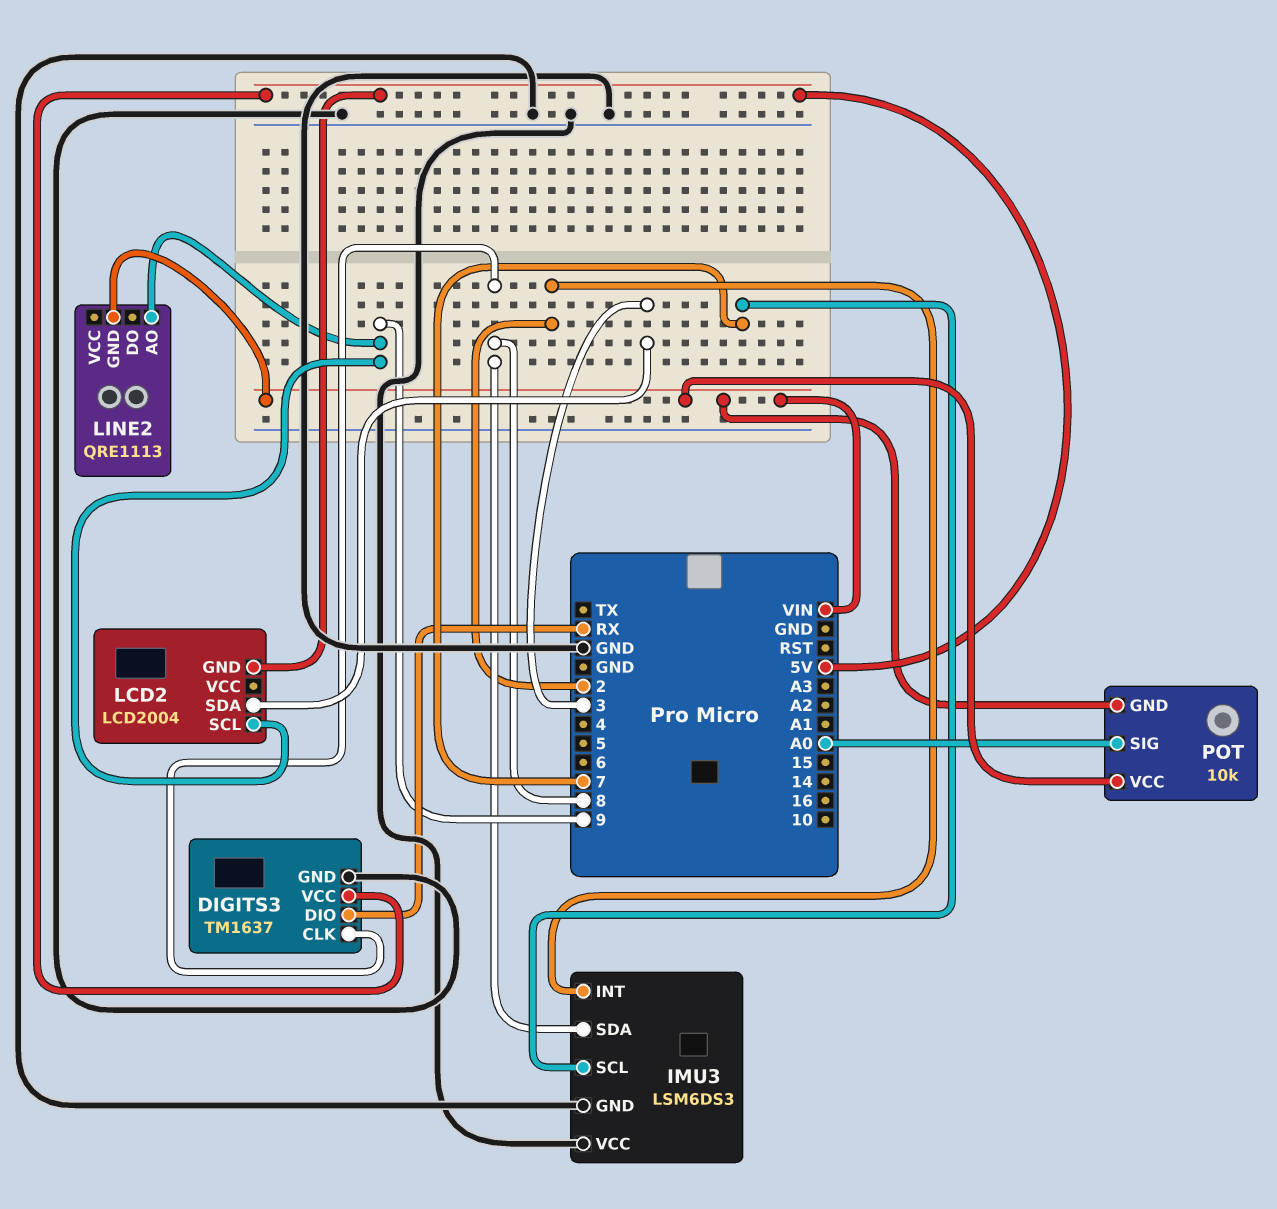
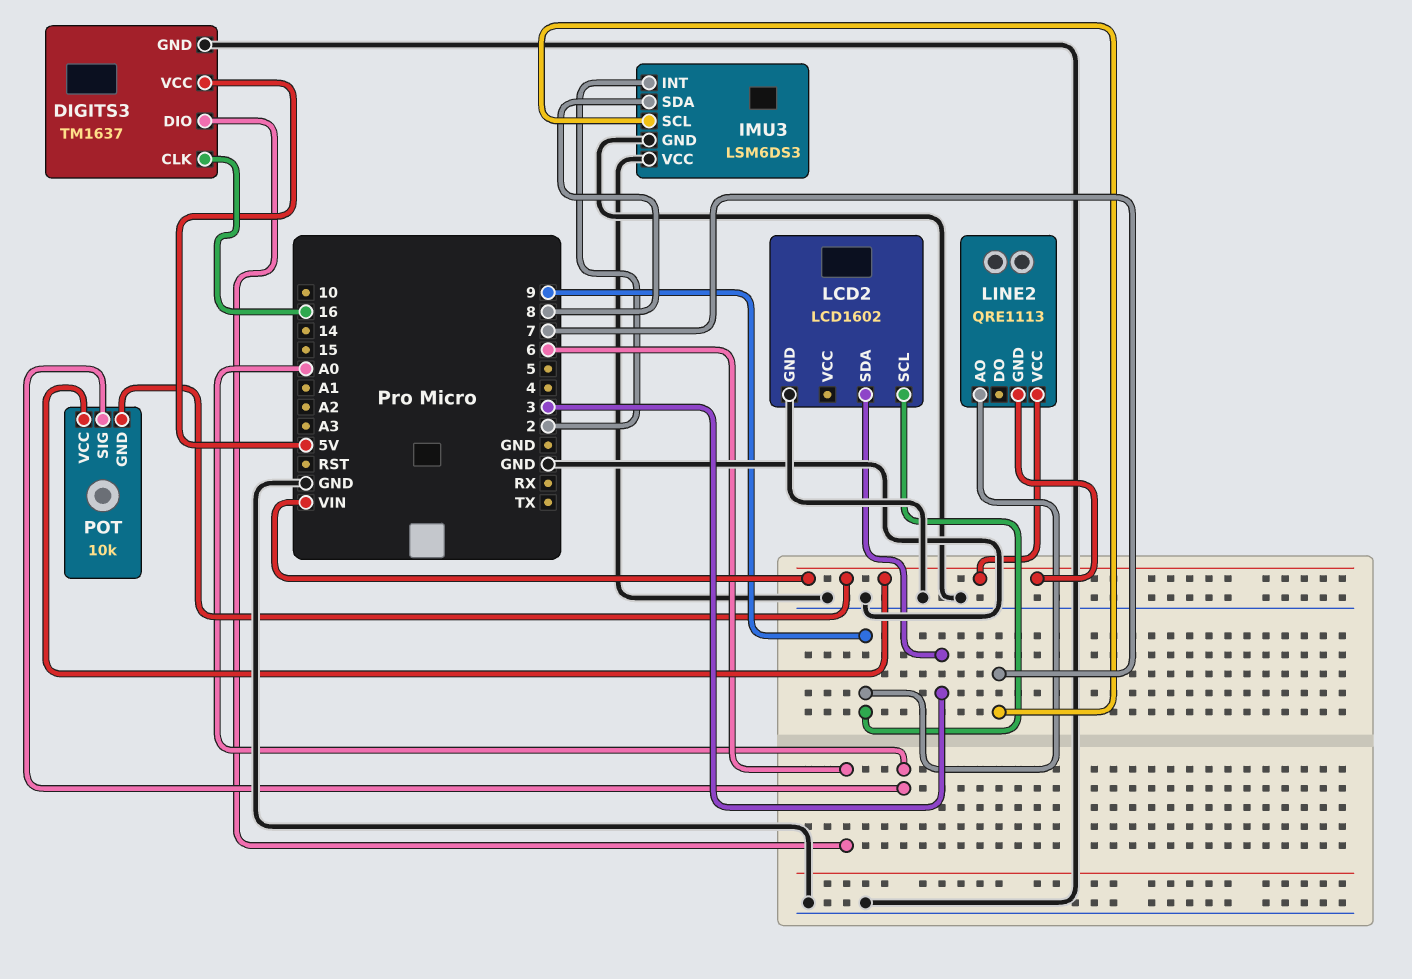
DIGITS3 pin CLK: 8 -> 16
DIGITS3 pin DIO: RX -> 6
LCD2: LCD2004 -> LCD1602
LCD2 pin GND: 5V -> GND
LINE2 pin VCC: none -> VIN

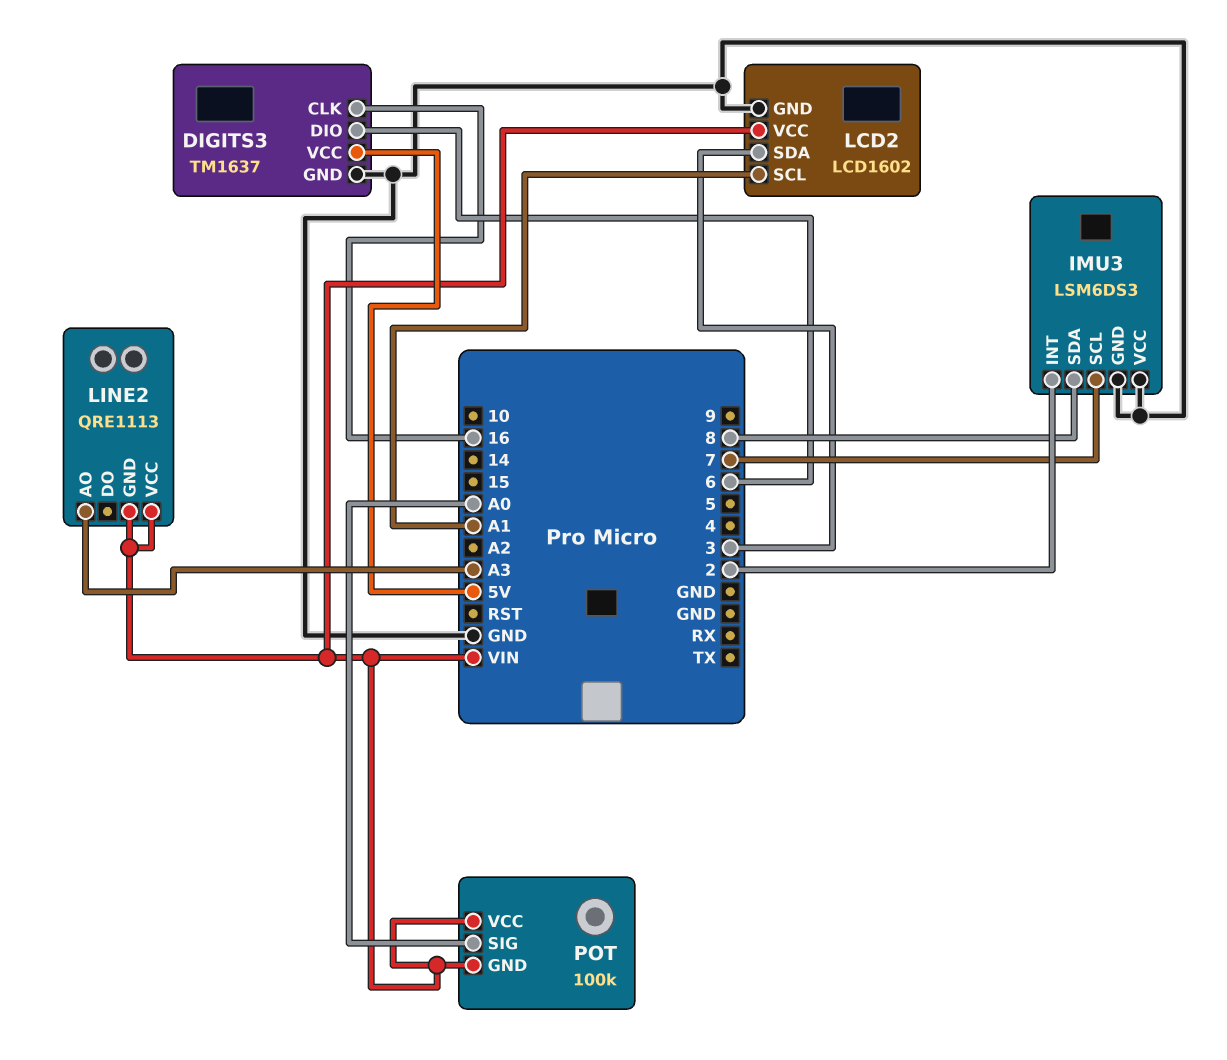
LCD2 pin SCL: 9 -> A1
LCD2 pin VCC: none -> VIN
LINE2 pin AO: 9 -> A3
POT: 10k -> 100k

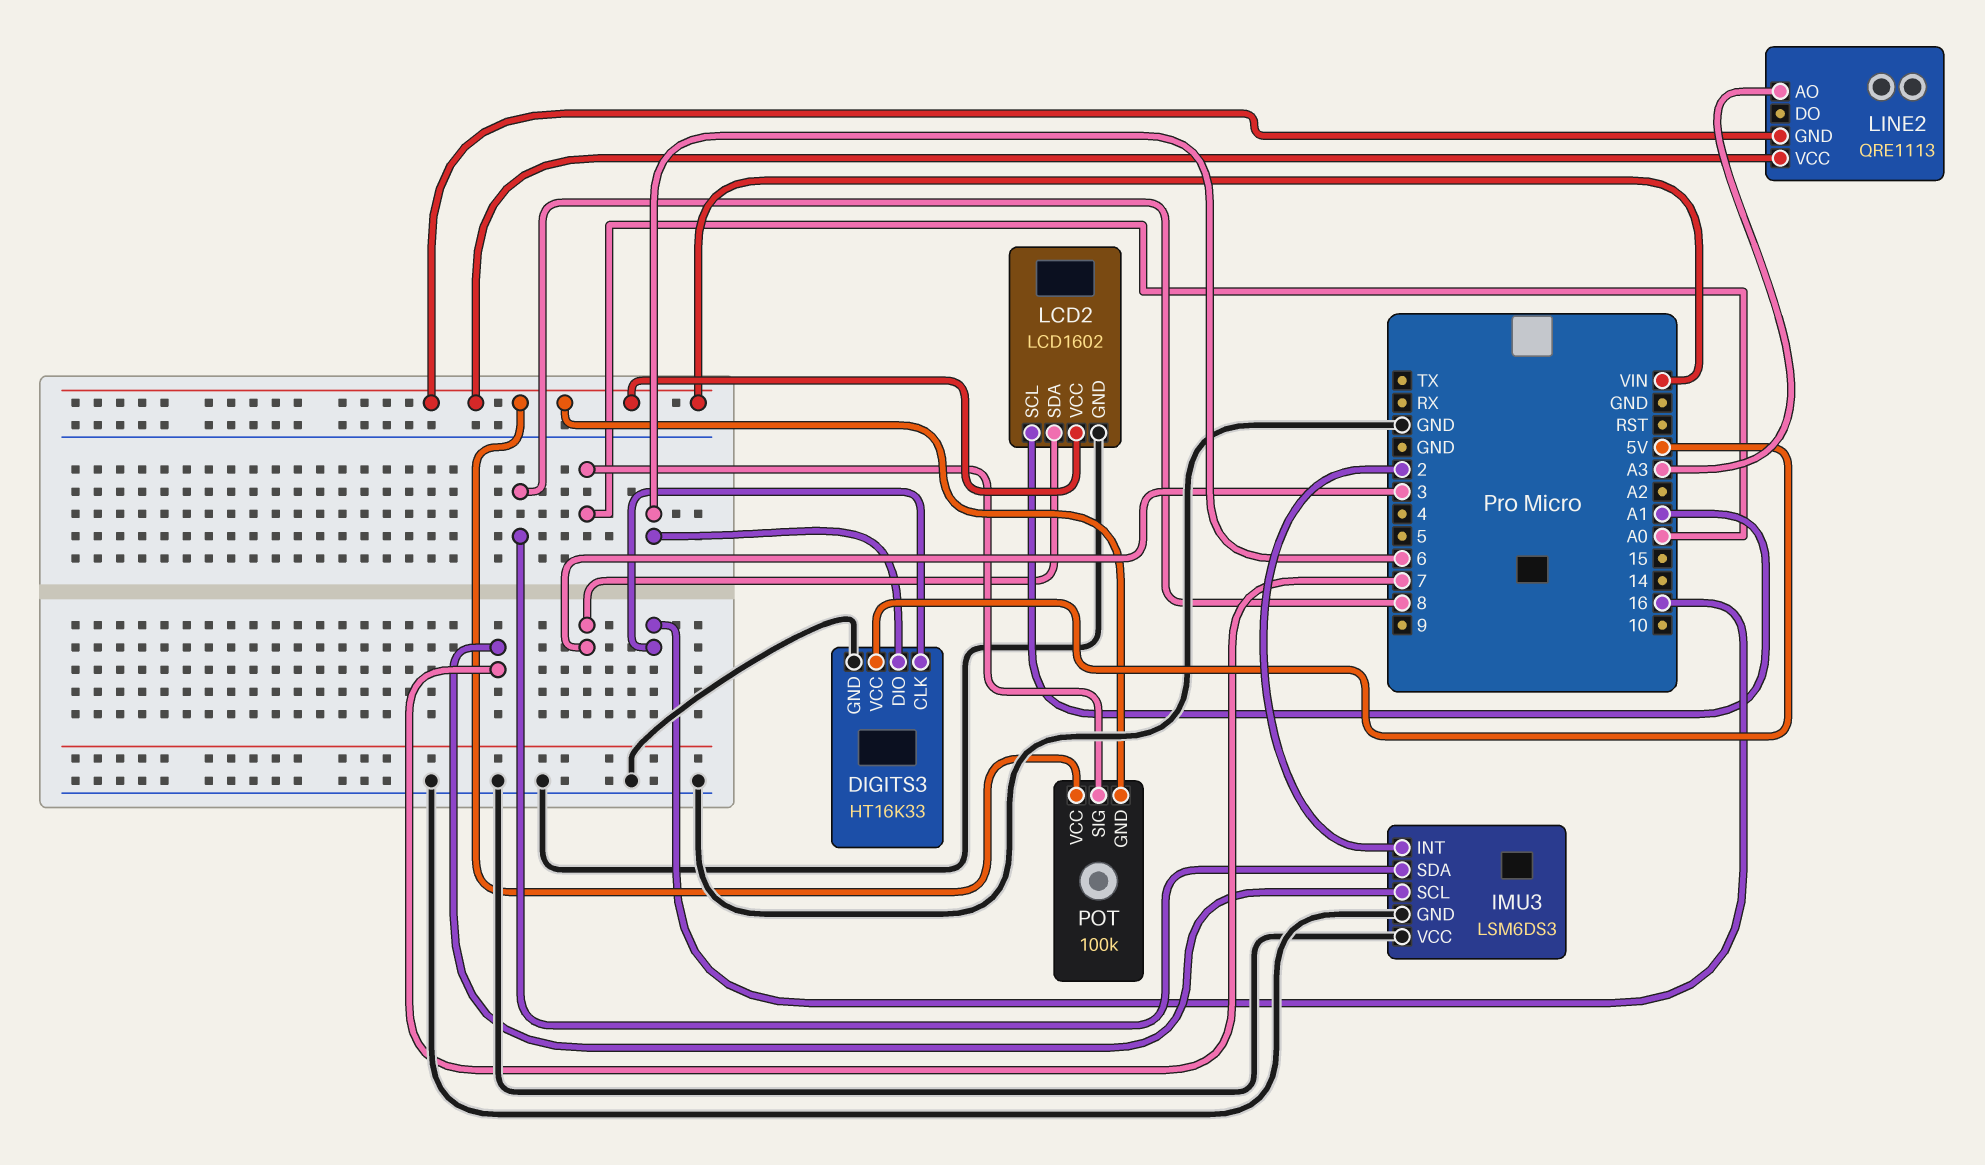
DIGITS3: TM1637 -> HT16K33

